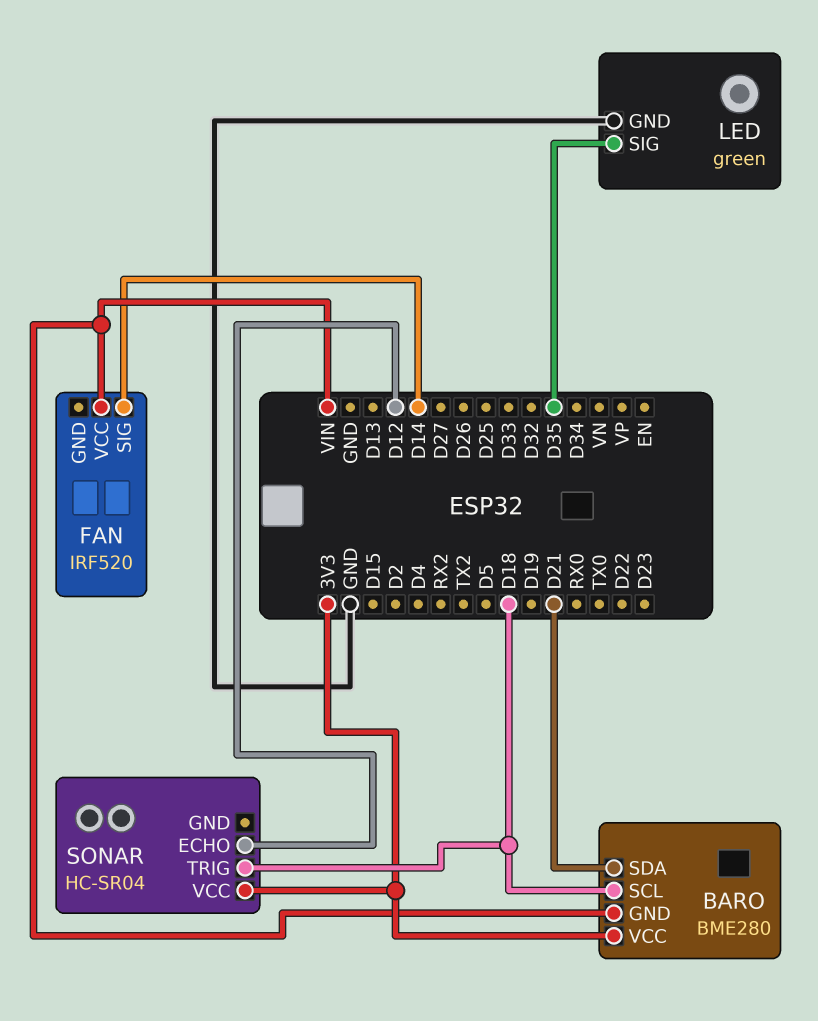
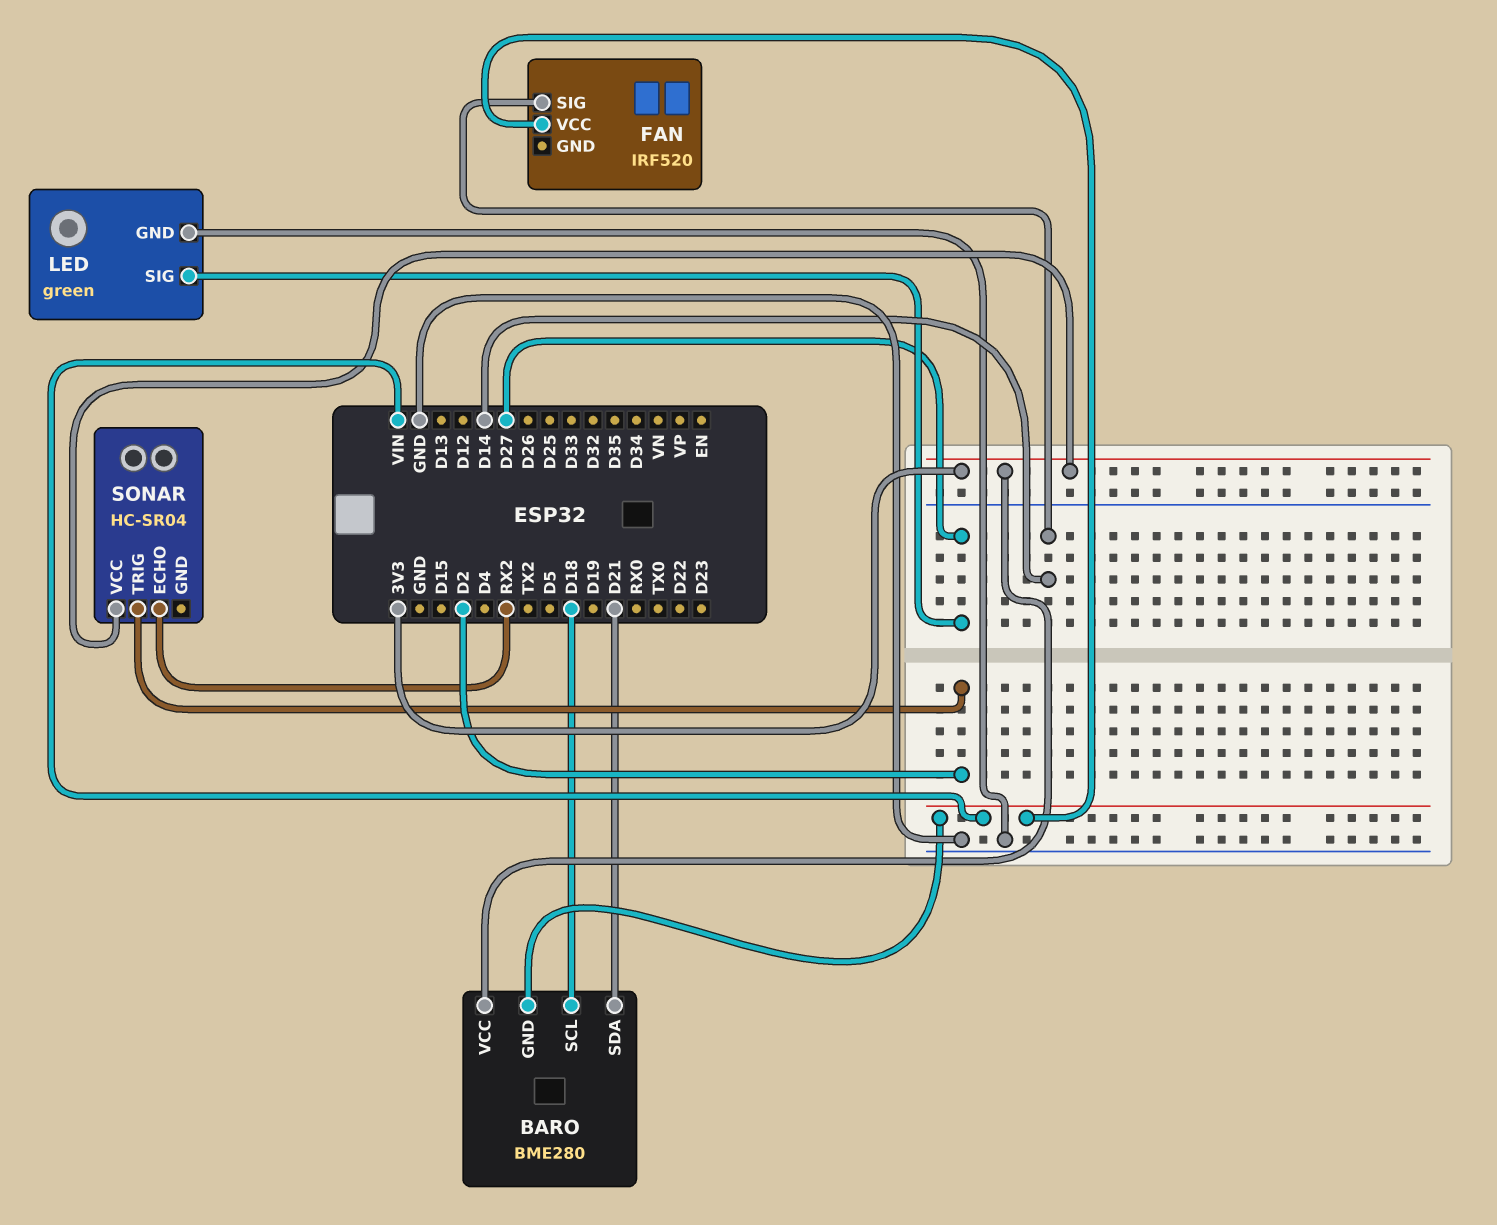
LED pin SIG: D35 -> D27
SONAR pin ECHO: D12 -> RX2
SONAR pin TRIG: D18 -> D2

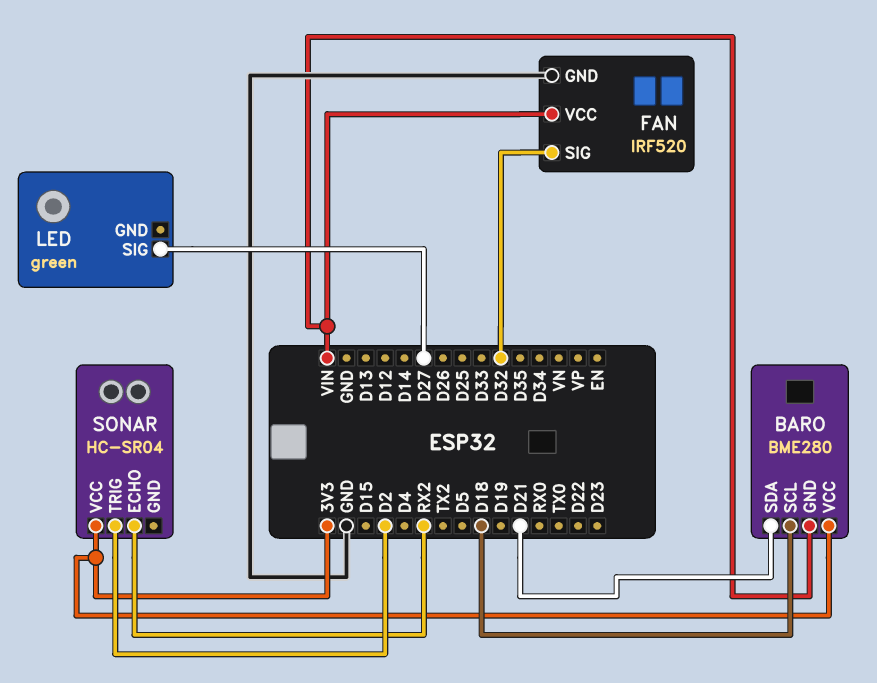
FAN pin GND: none -> GND
FAN pin SIG: D14 -> D32
LED pin GND: GND -> none

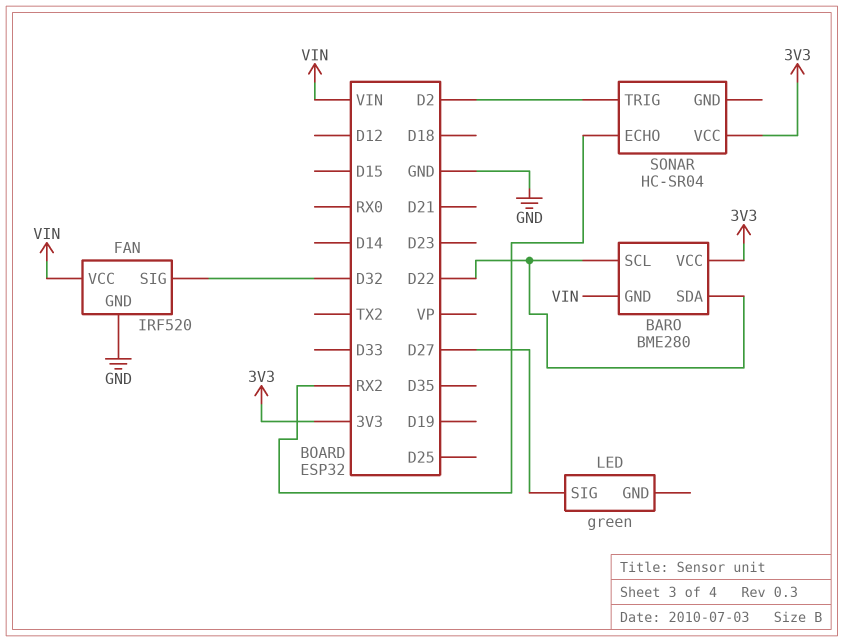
BARO pin SCL: D18 -> D22
BARO pin SDA: D21 -> D22

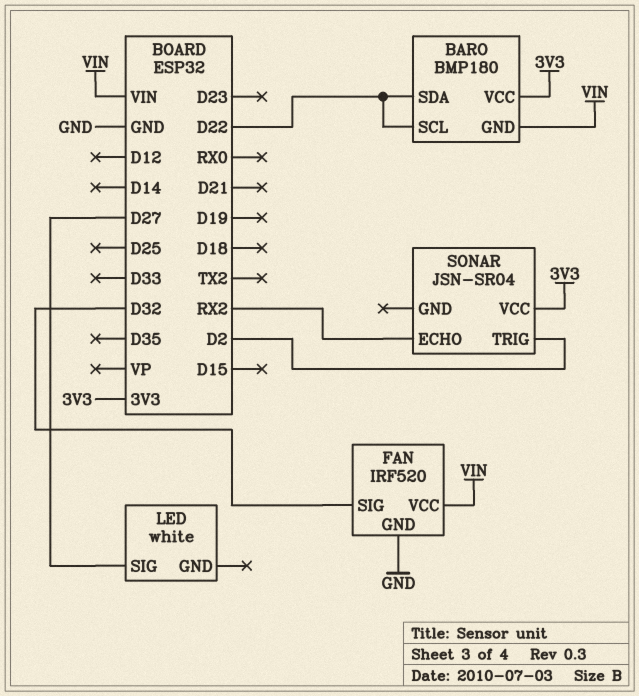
BARO: BME280 -> BMP180
LED: green -> white
SONAR: HC-SR04 -> JSN-SR04

